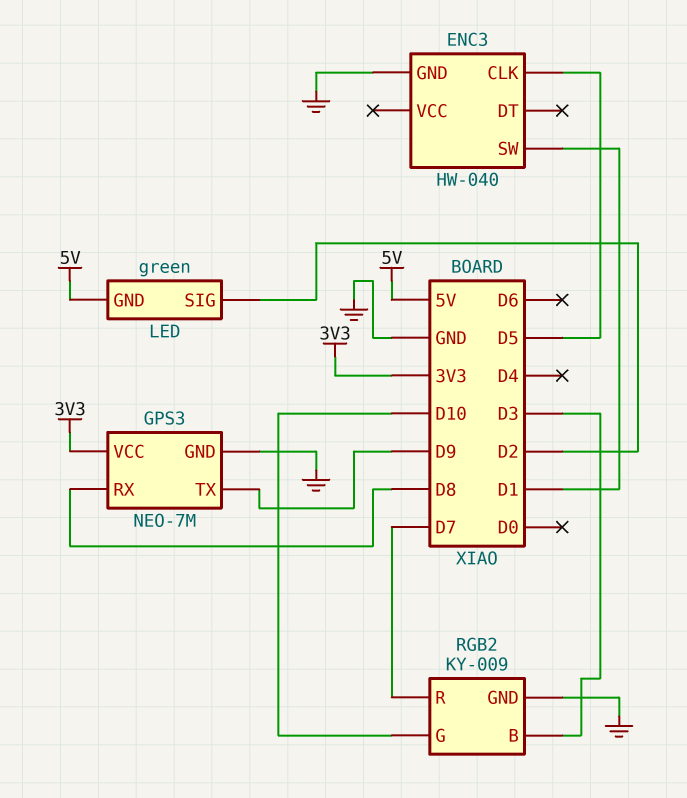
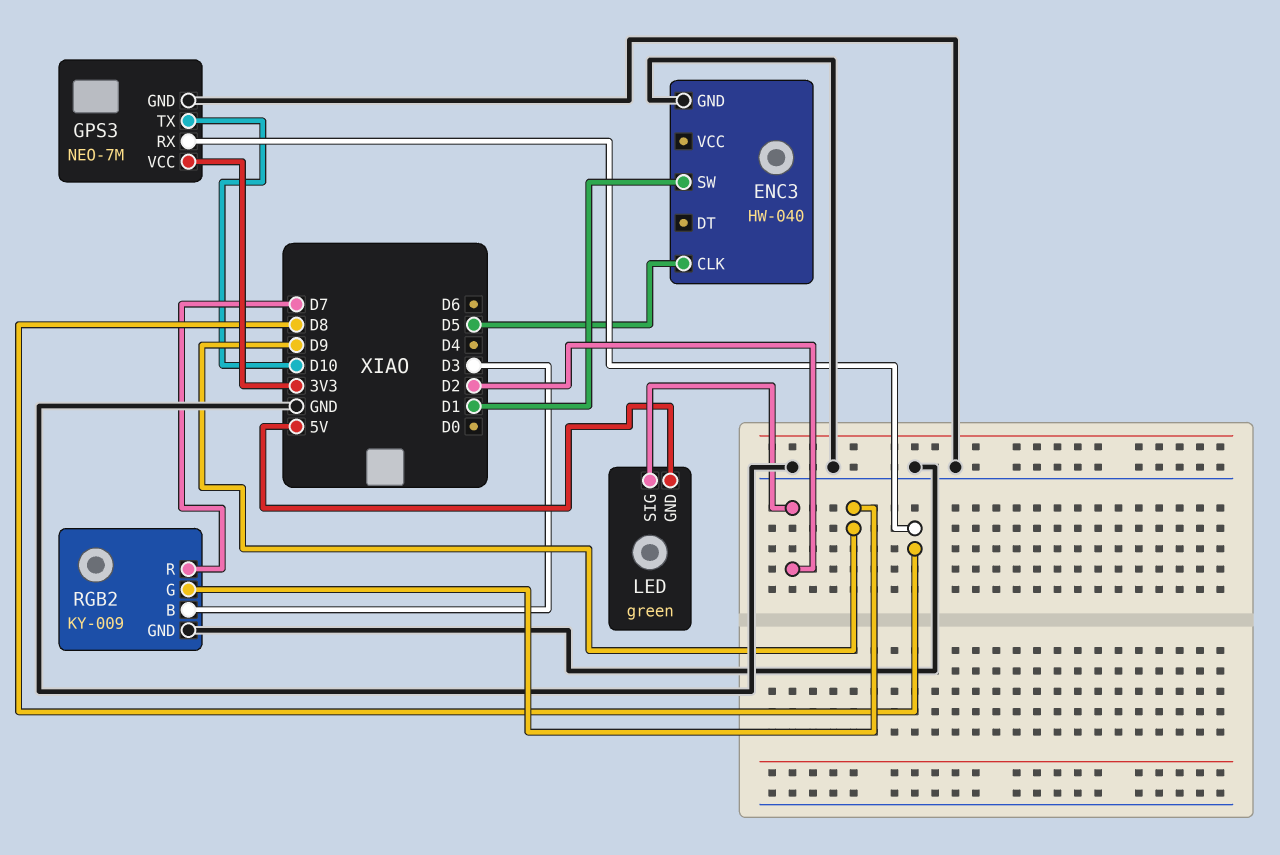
GPS3 pin TX: D9 -> D10
RGB2 pin G: D10 -> D9

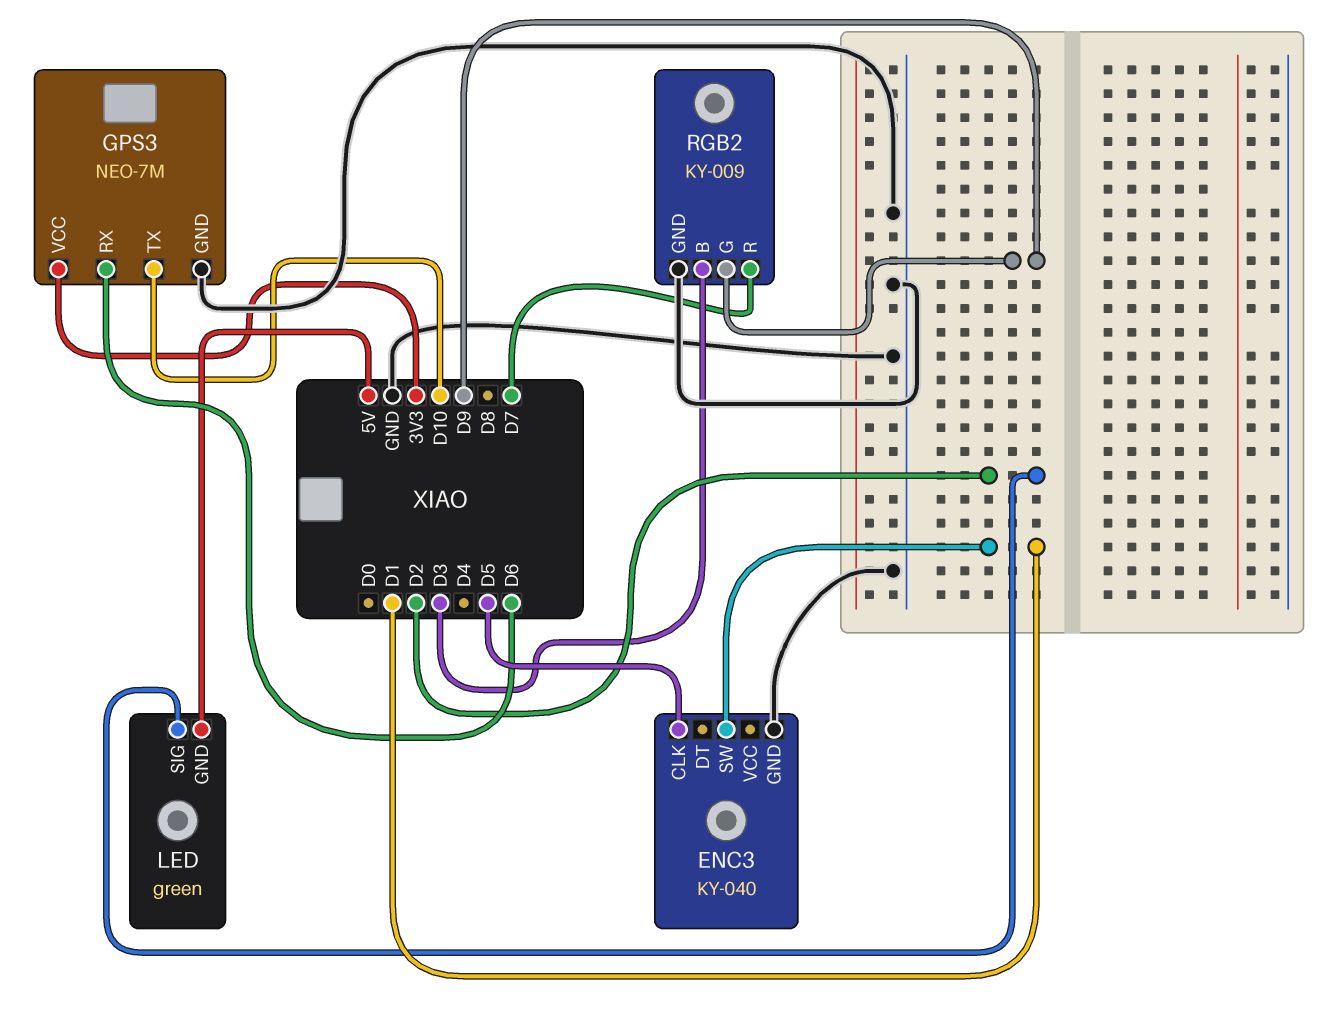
ENC3: HW-040 -> KY-040
GPS3 pin RX: D8 -> D6

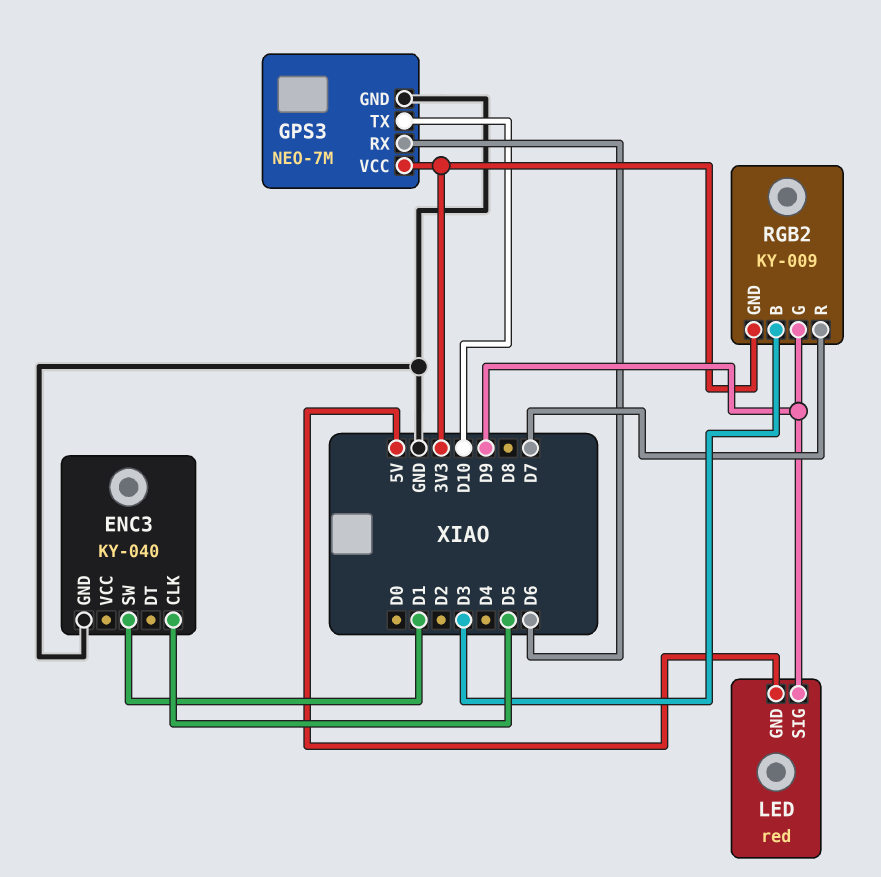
LED: green -> red
LED pin SIG: D2 -> D9
RGB2 pin GND: GND -> 3V3

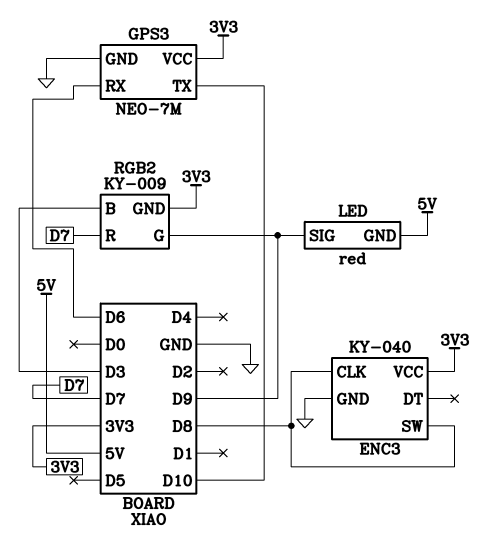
ENC3 pin CLK: D5 -> D8
ENC3 pin SW: D1 -> D8
ENC3 pin VCC: none -> 3V3

